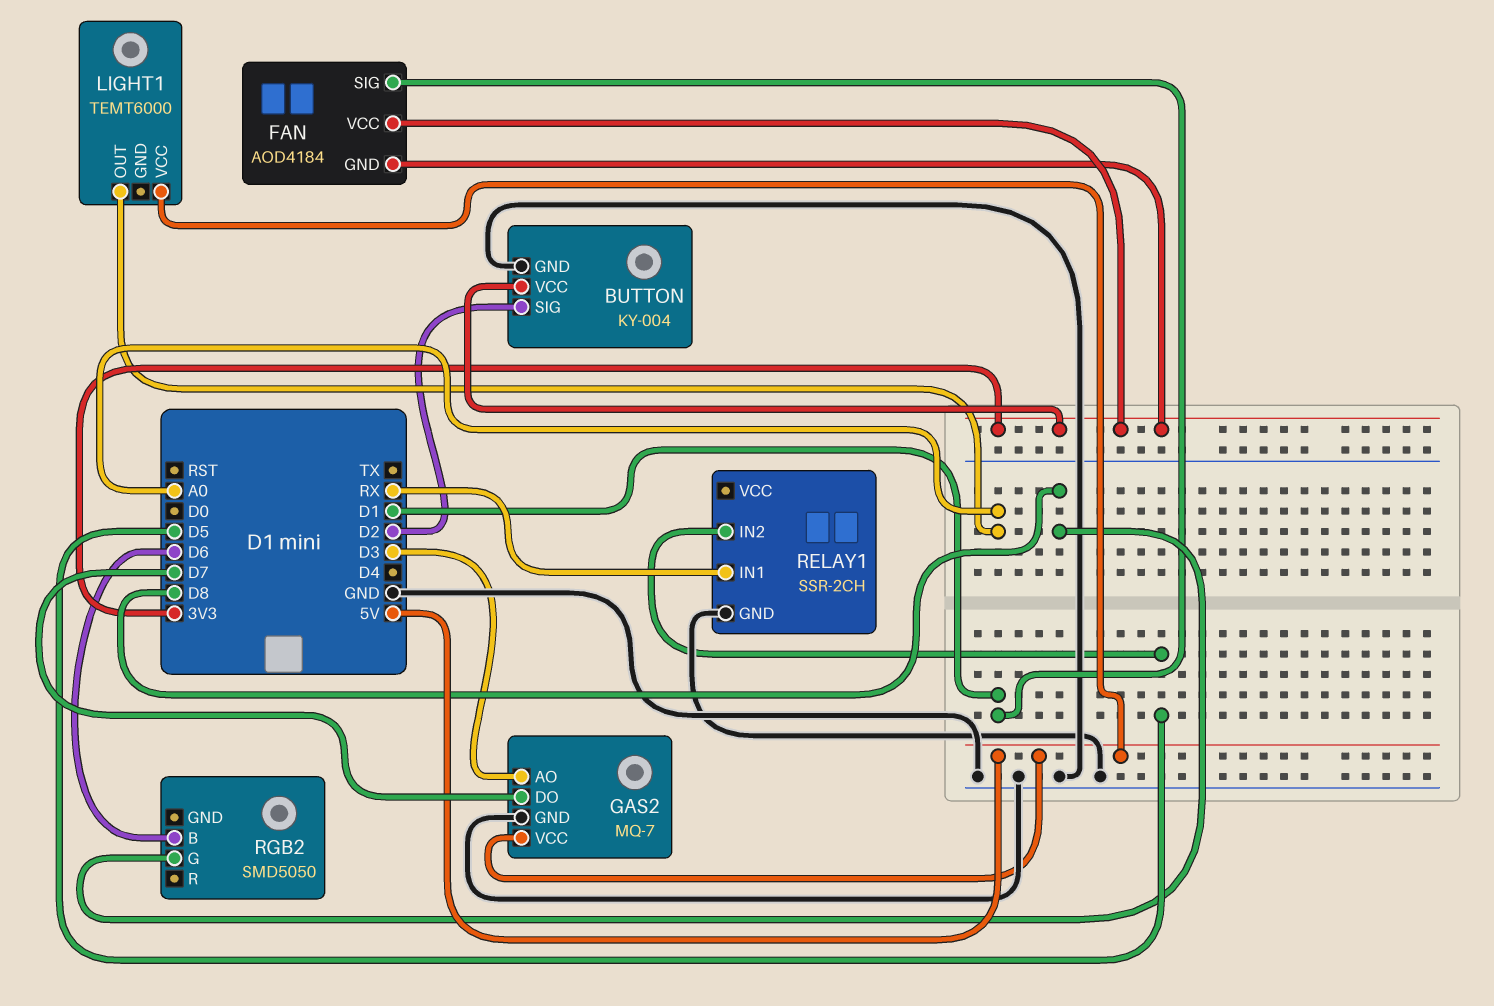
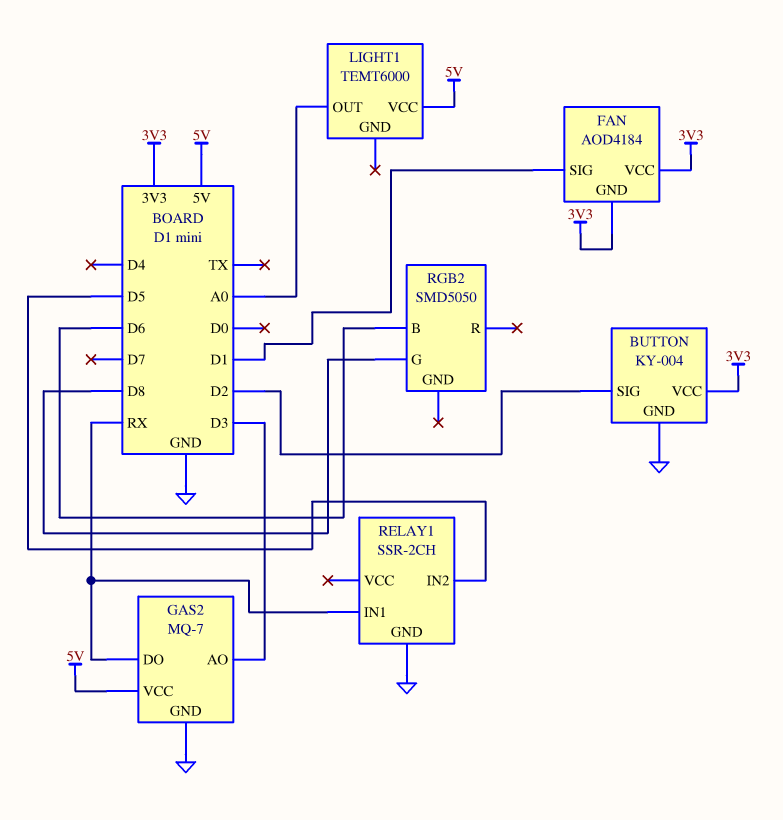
GAS2 pin DO: D7 -> RX

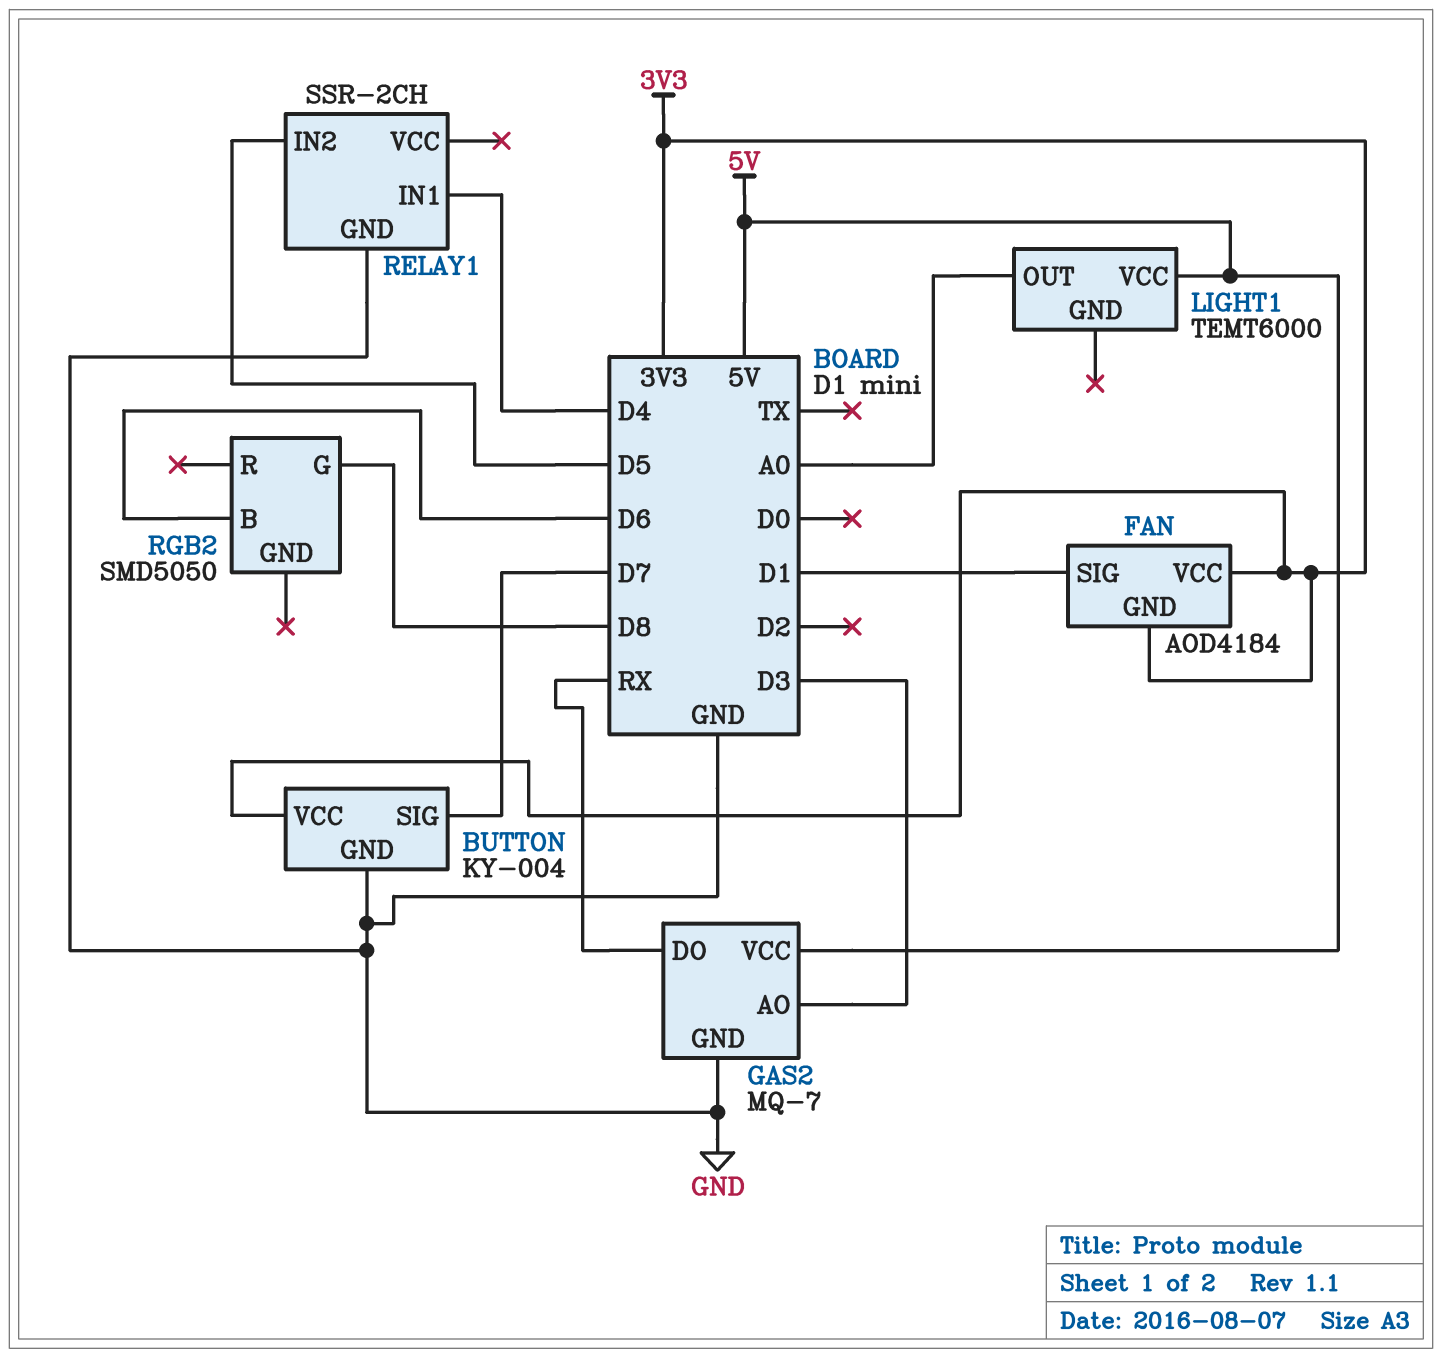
BUTTON pin SIG: D2 -> D7
RELAY1 pin IN1: RX -> D4

